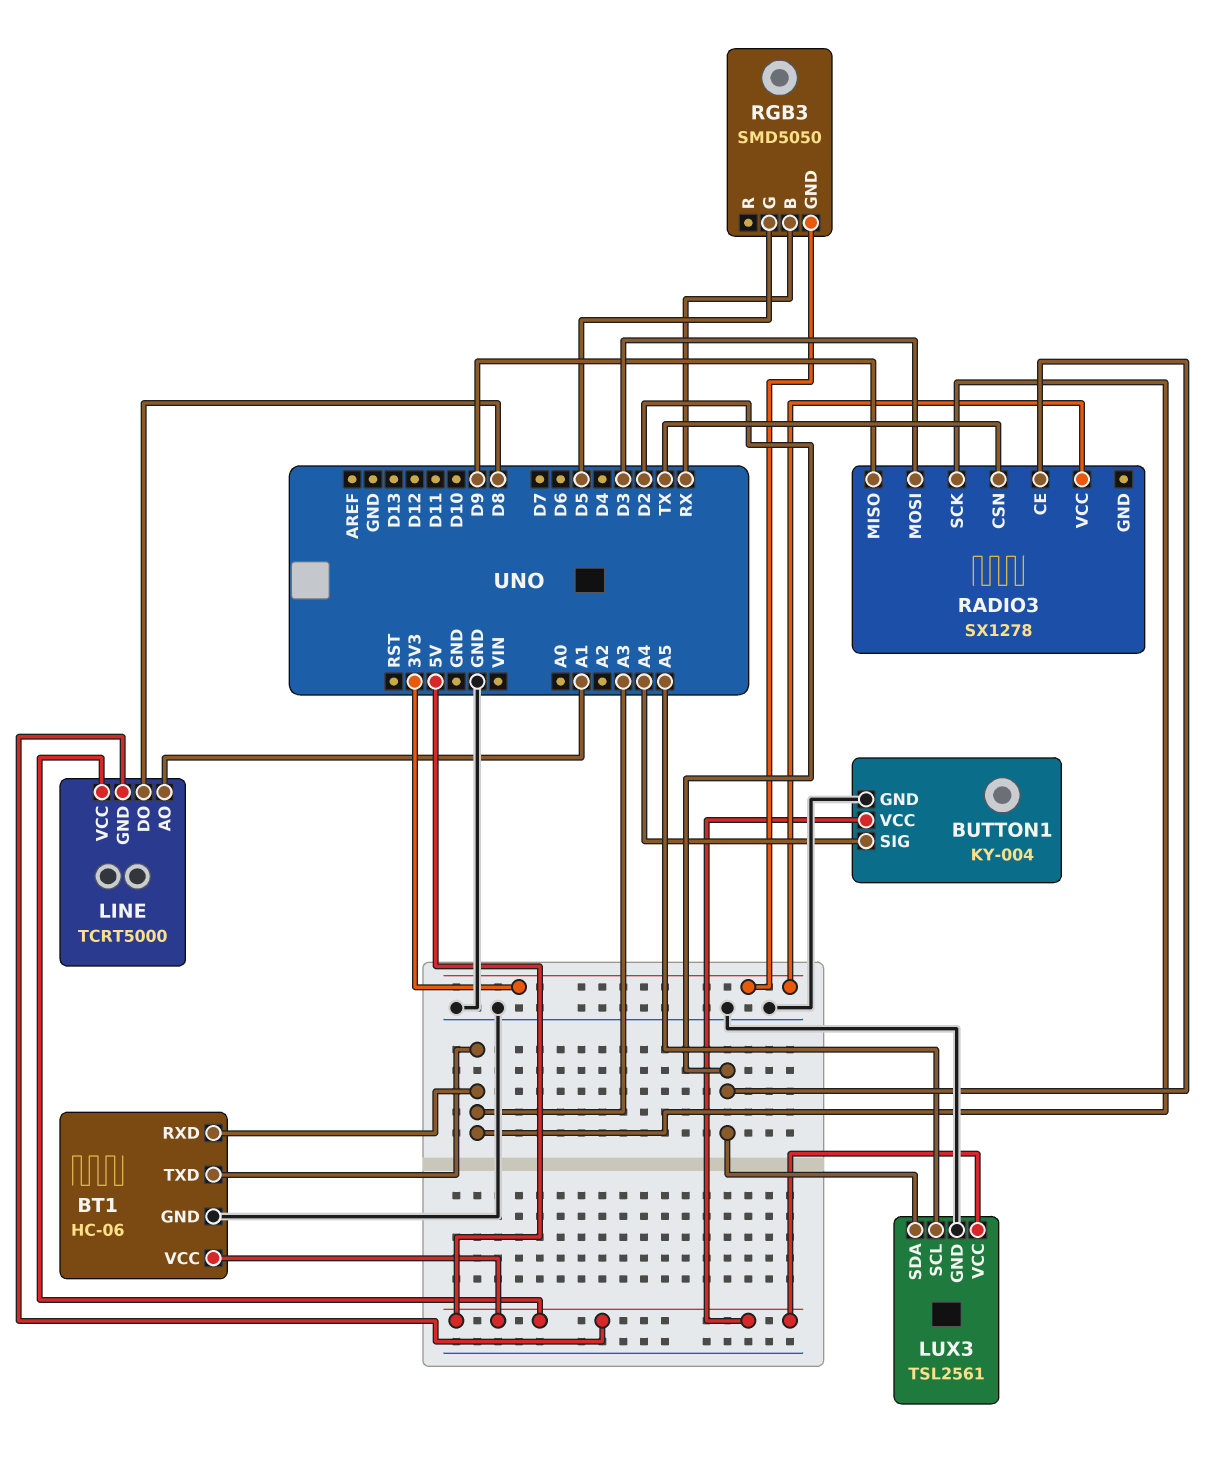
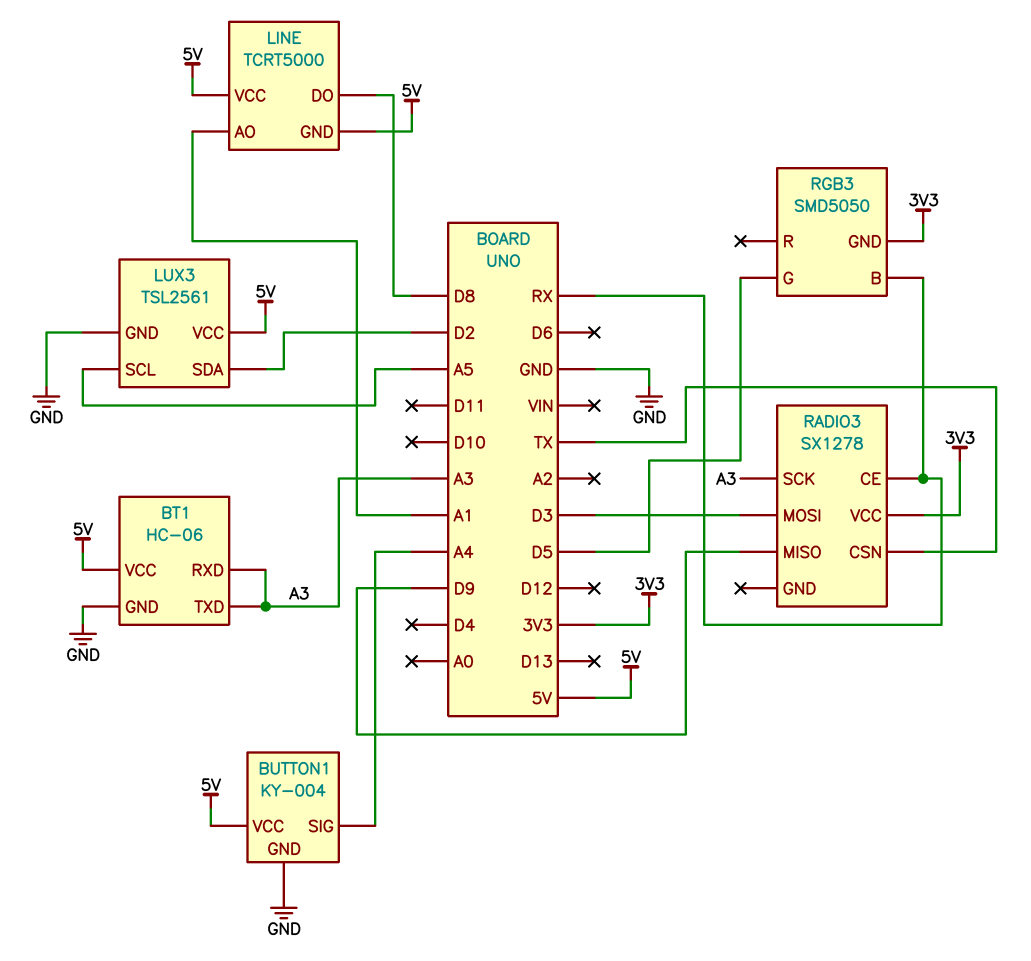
RADIO3 pin CE: D2 -> RX

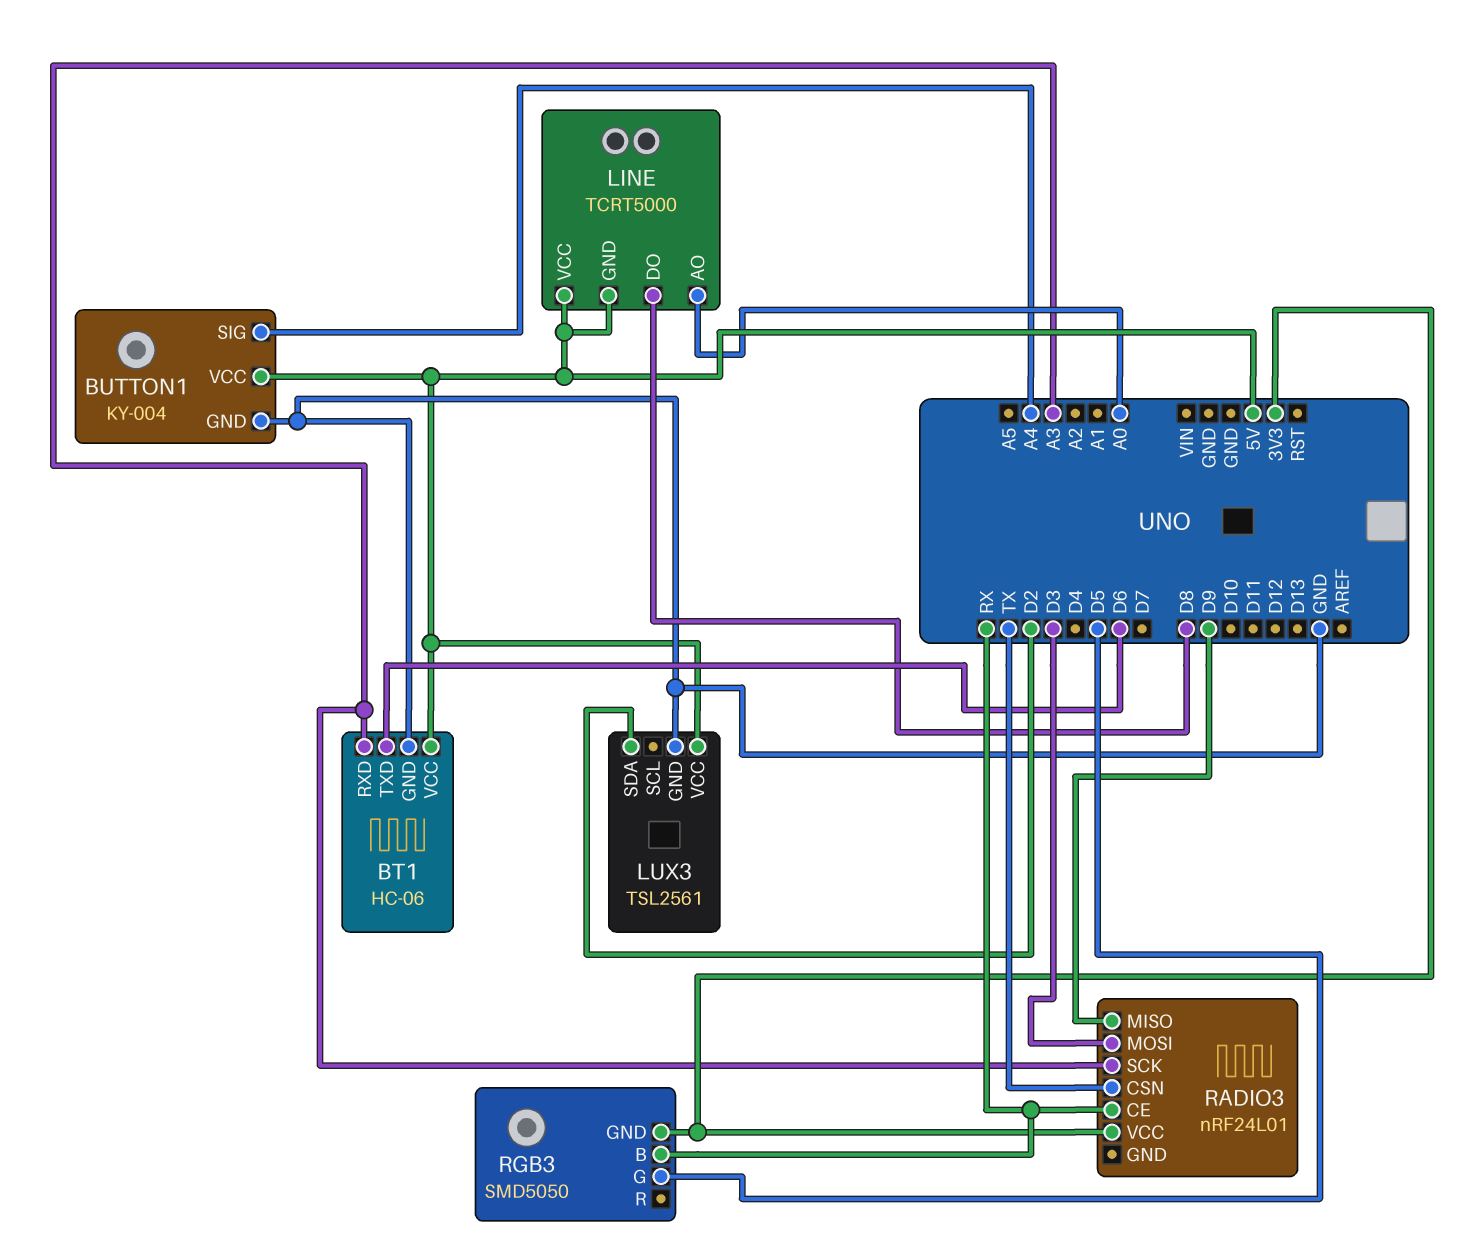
BT1 pin TXD: A3 -> D6
LINE pin AO: A1 -> A0
LUX3 pin SCL: A5 -> none
RADIO3: SX1278 -> nRF24L01

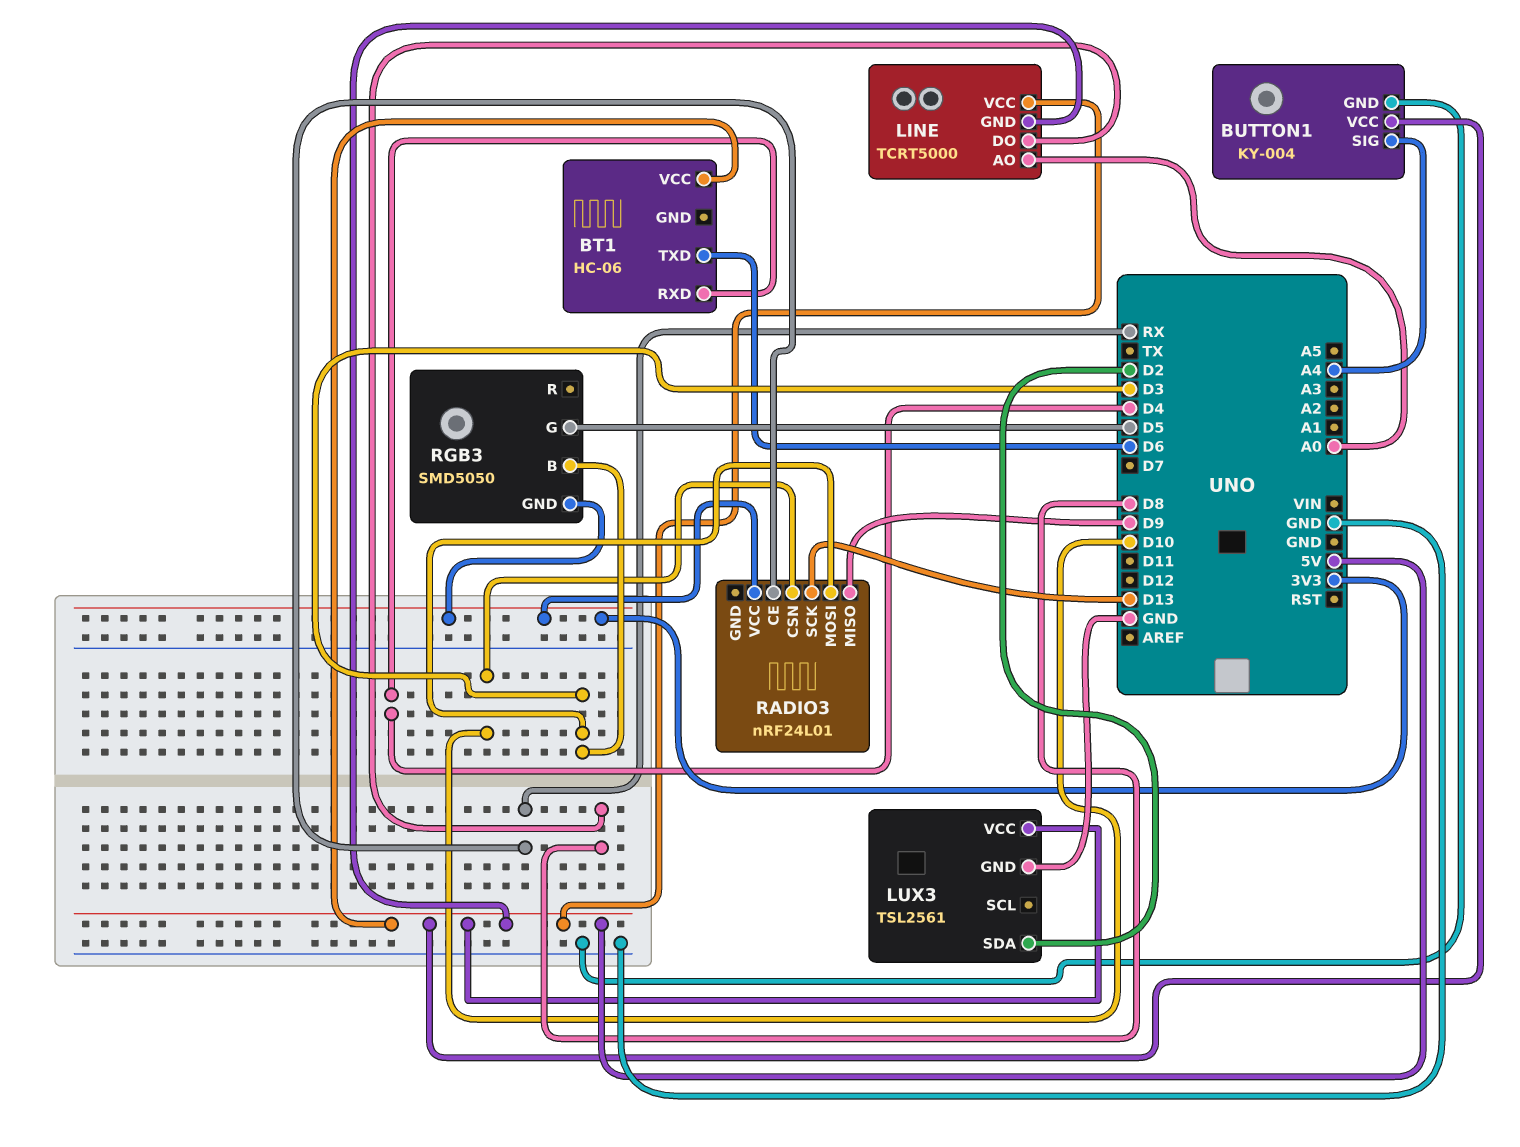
BT1 pin GND: GND -> none
BT1 pin RXD: A3 -> D4
RADIO3 pin CSN: TX -> D10
RADIO3 pin SCK: A3 -> D13
RGB3 pin B: RX -> D3

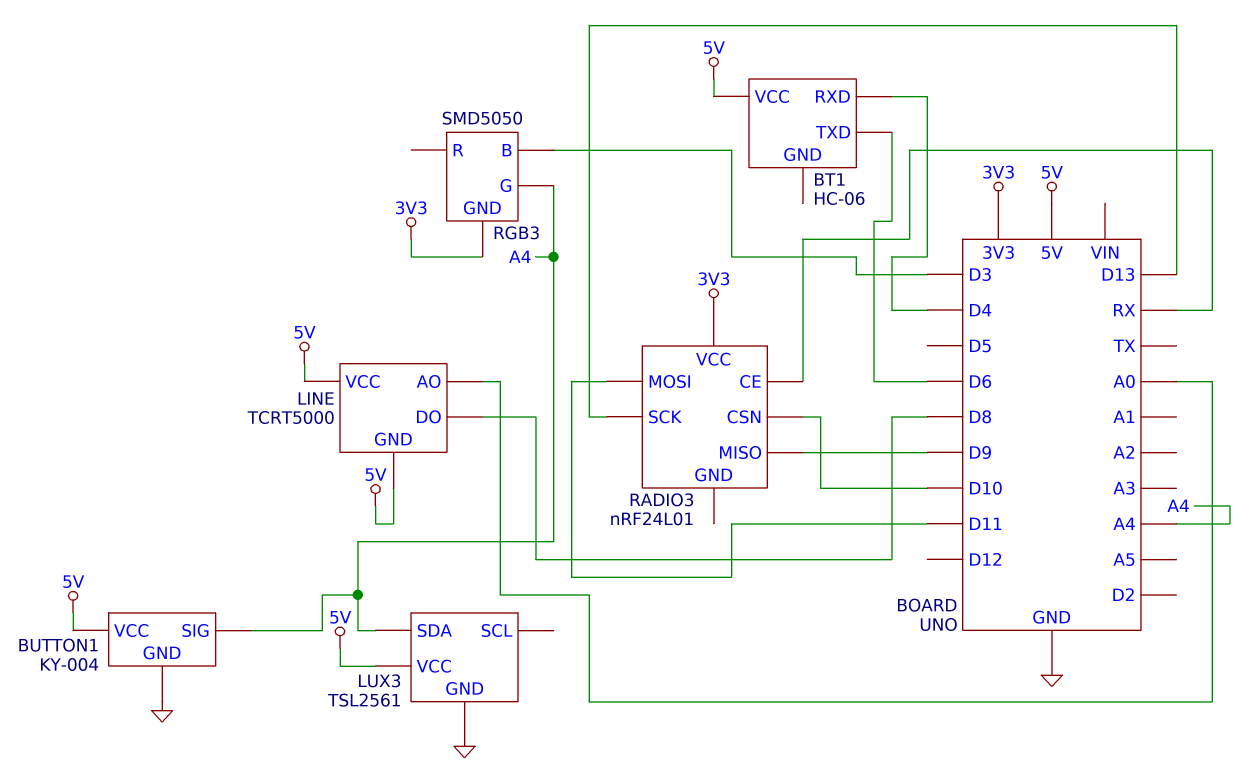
LUX3 pin SDA: D2 -> A4
RADIO3 pin MOSI: D3 -> D11
RGB3 pin G: D5 -> A4

